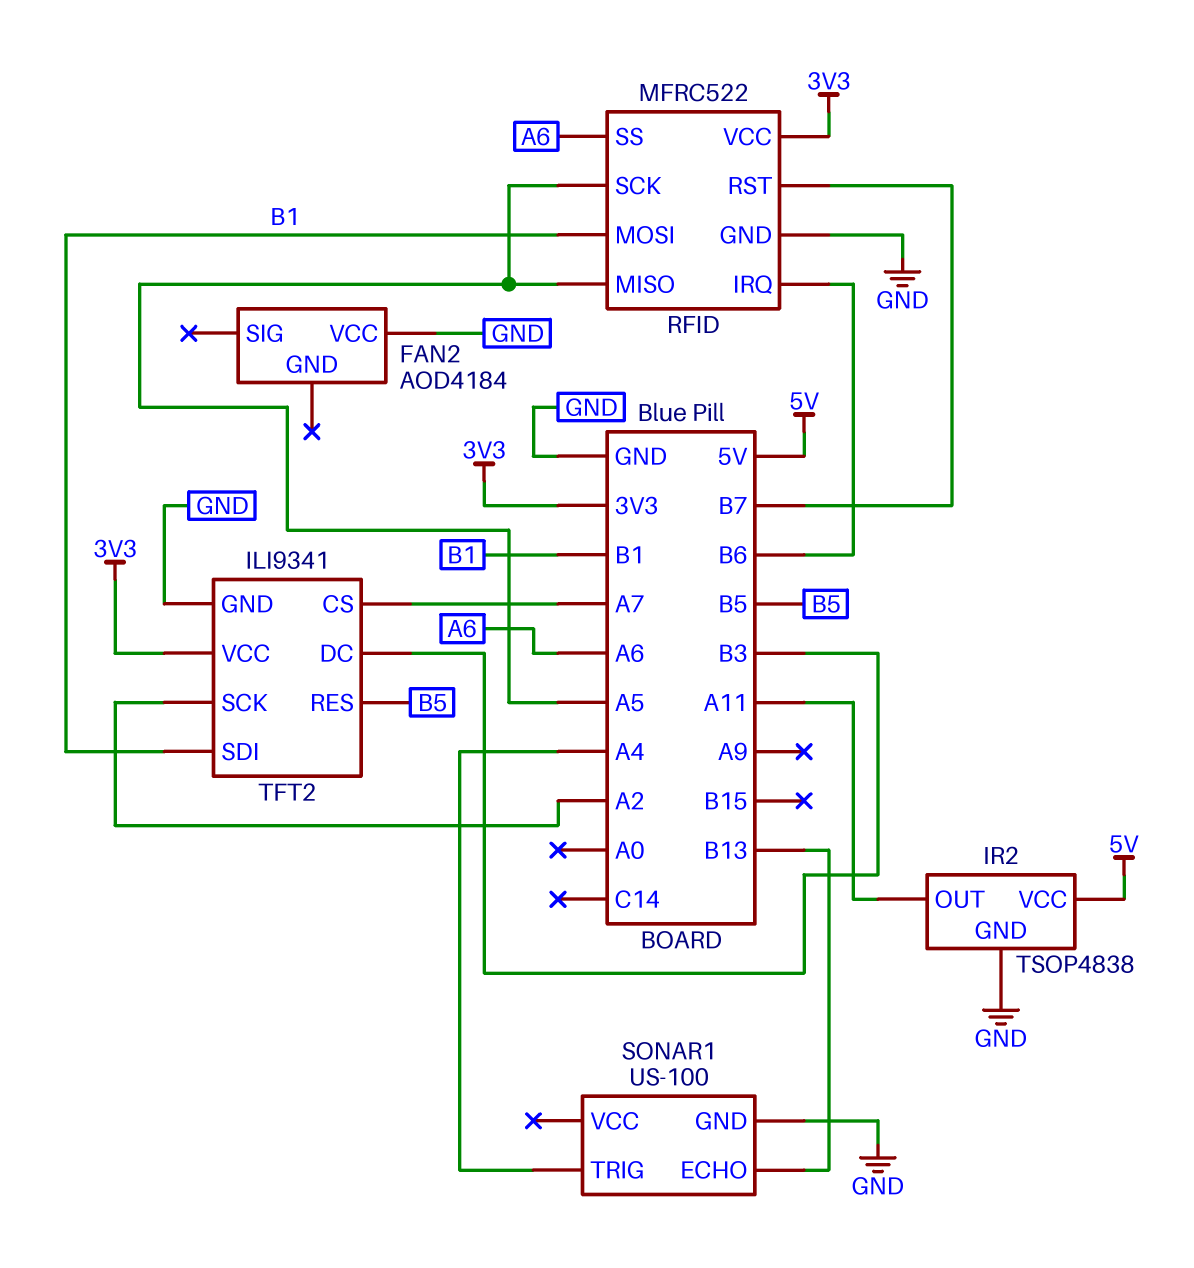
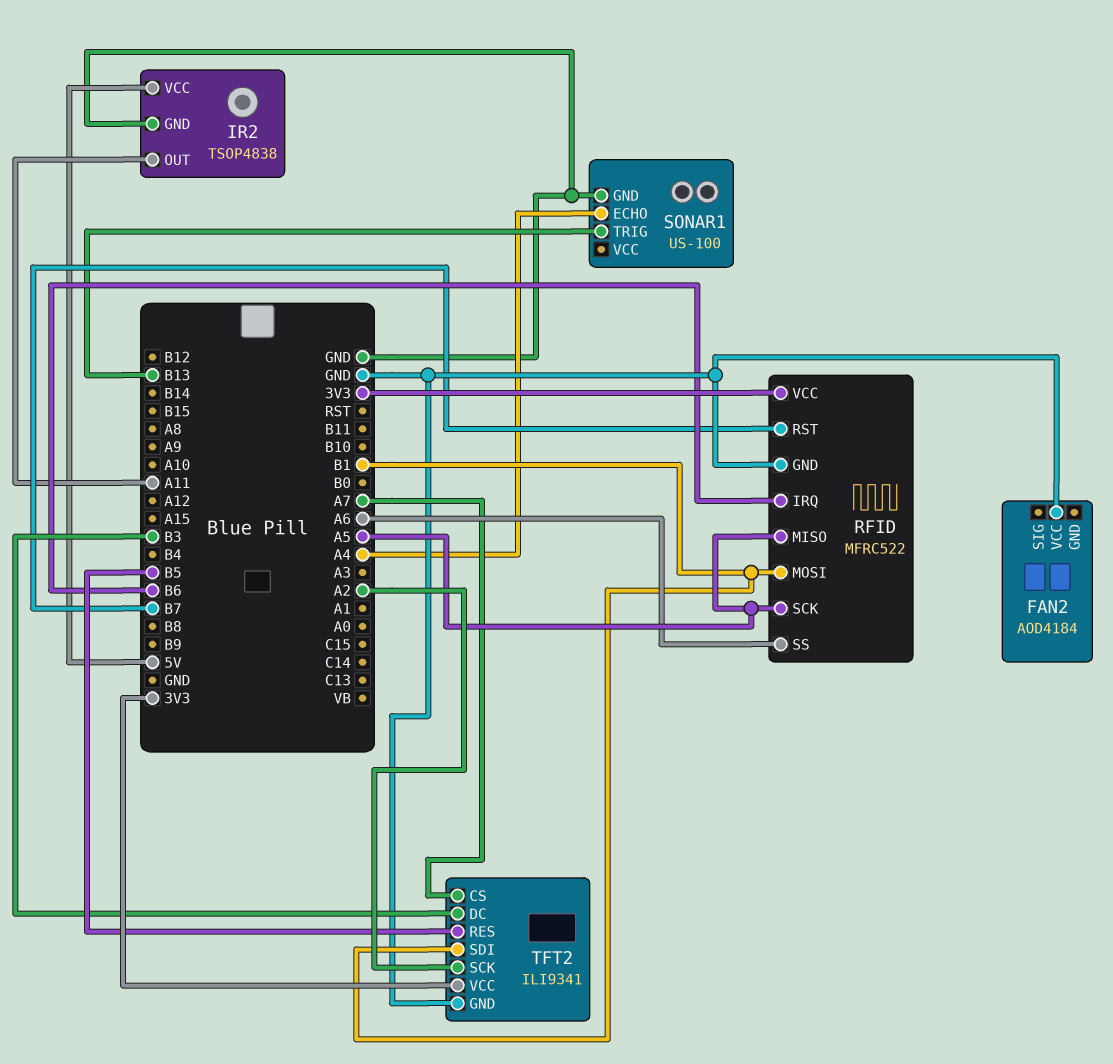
SONAR1 pin ECHO: B13 -> A4
SONAR1 pin TRIG: A4 -> B13

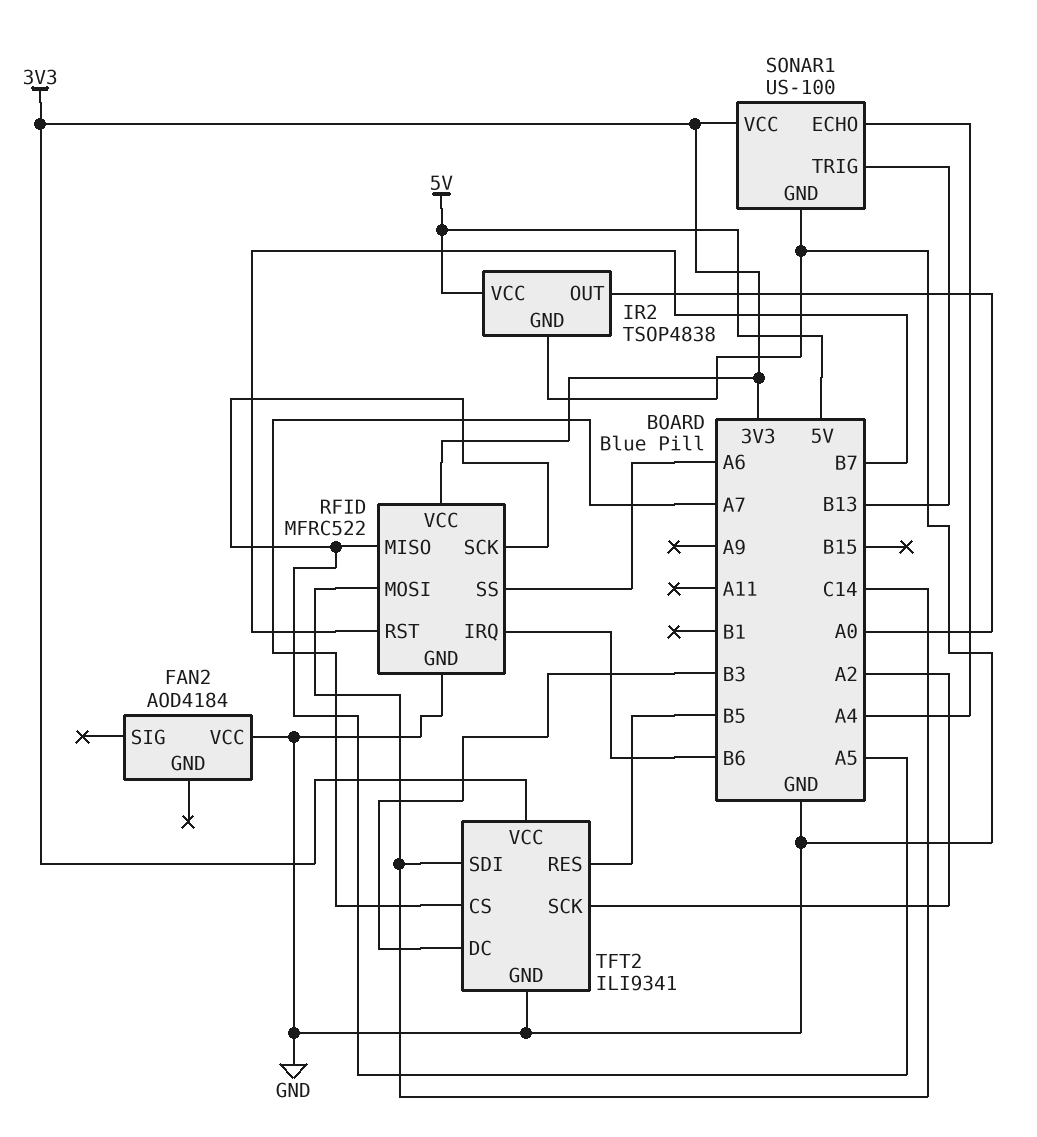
IR2 pin OUT: A11 -> A0
RFID pin MOSI: B1 -> C14
SONAR1 pin VCC: none -> 3V3
TFT2 pin SDI: B1 -> C14

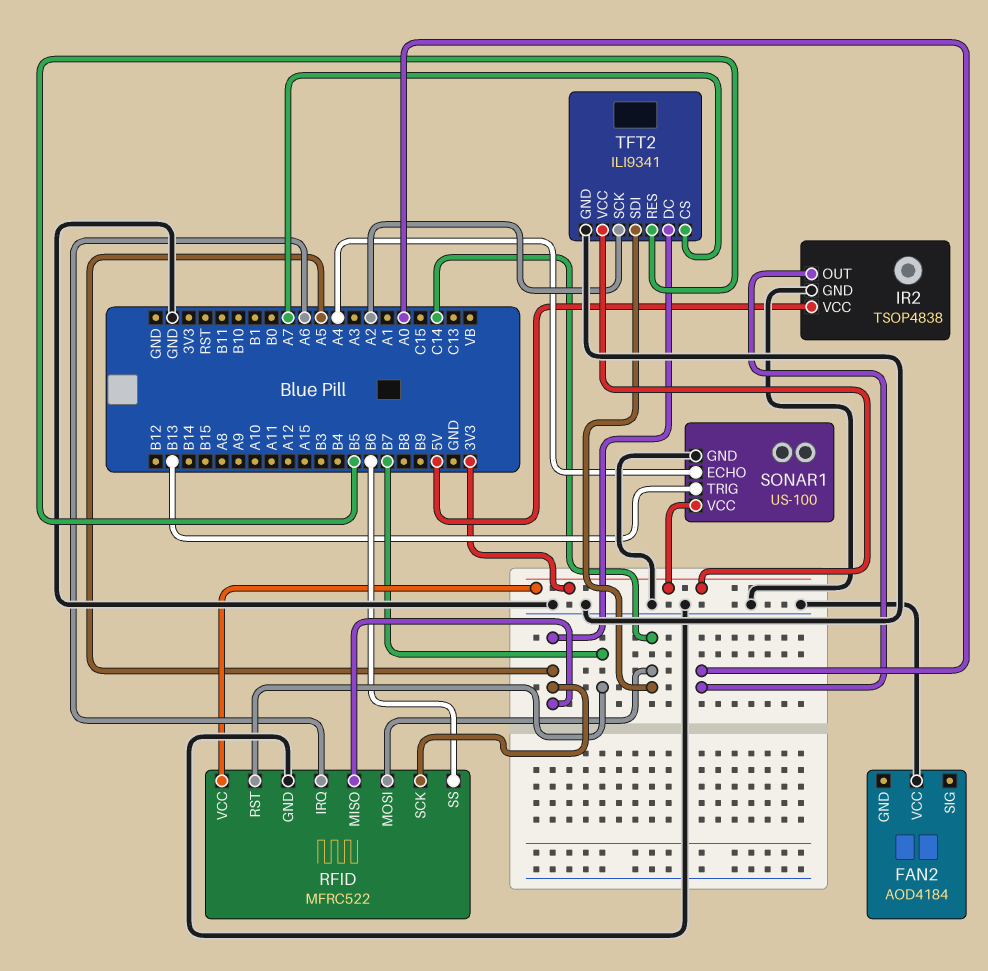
RFID pin IRQ: B6 -> A6
RFID pin SS: A6 -> B6
TFT2 pin DC: B3 -> A5

